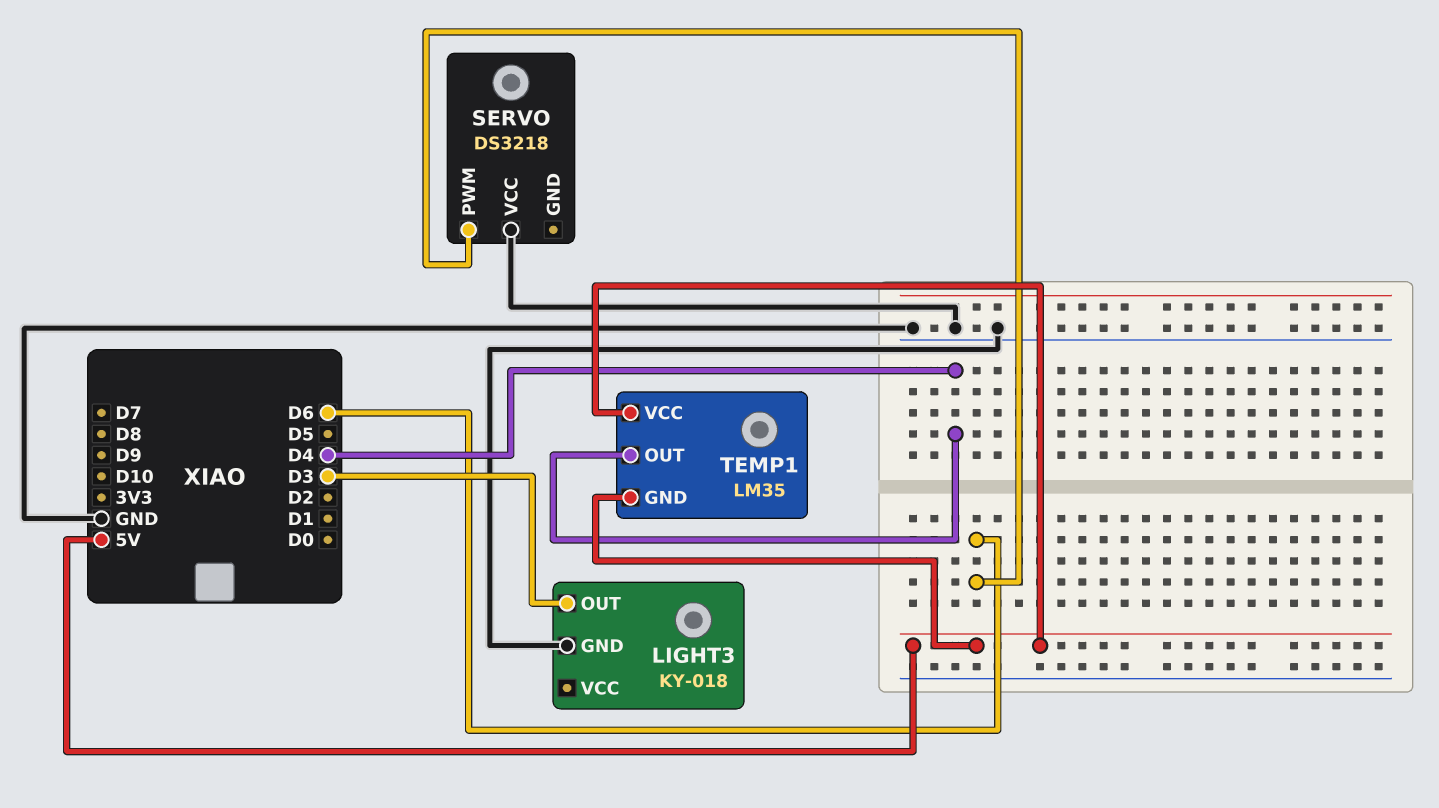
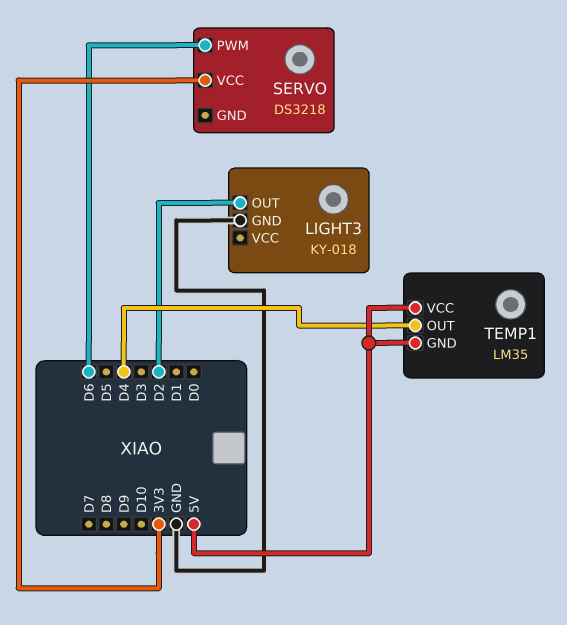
LIGHT3 pin OUT: D3 -> D2
SERVO pin VCC: GND -> 3V3

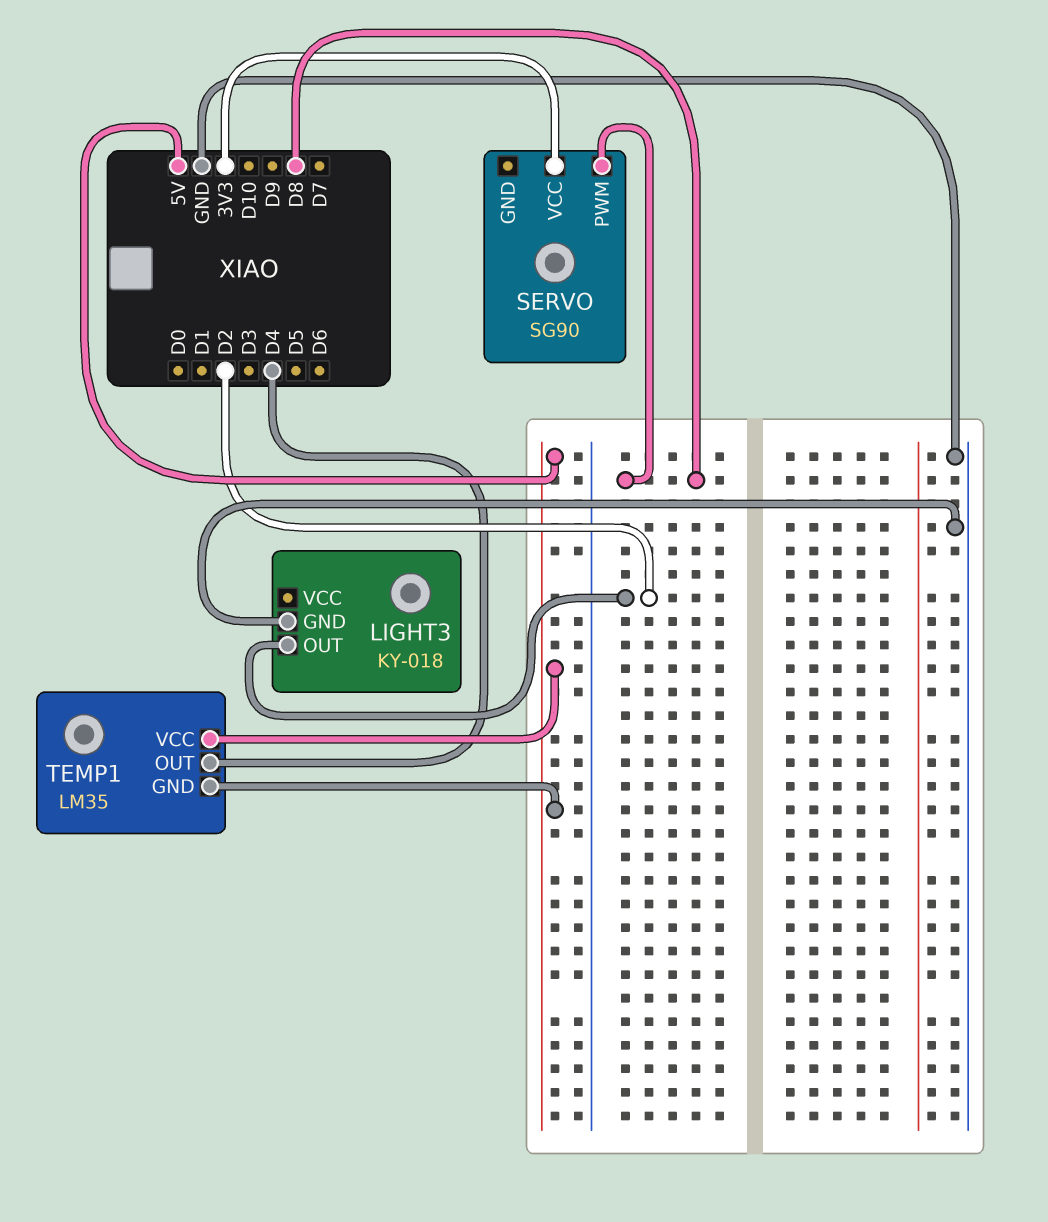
SERVO: DS3218 -> SG90
SERVO pin PWM: D6 -> D8

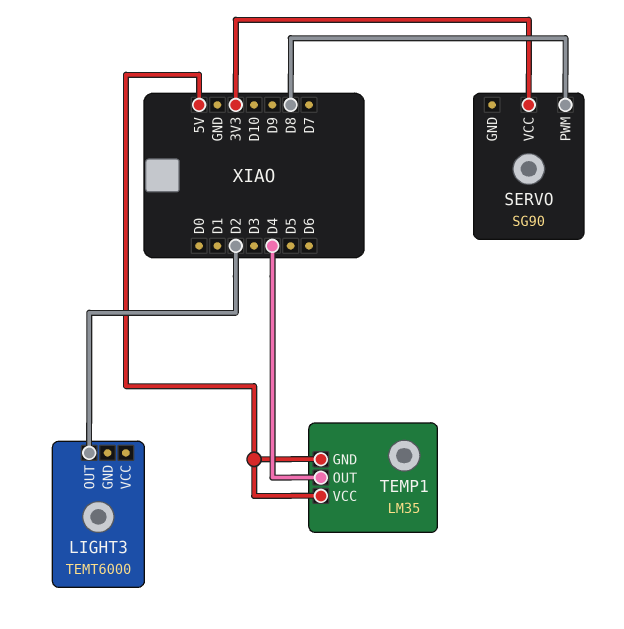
LIGHT3: KY-018 -> TEMT6000
LIGHT3 pin GND: GND -> none

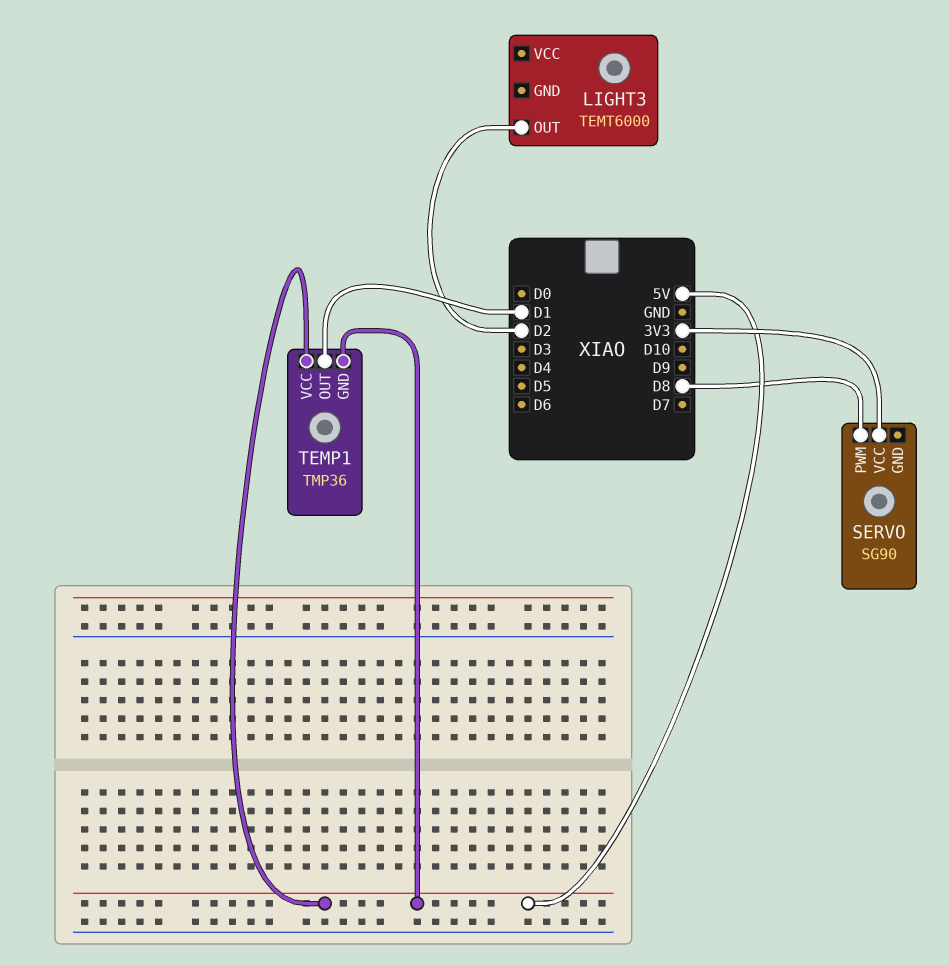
TEMP1: LM35 -> TMP36
TEMP1 pin OUT: D4 -> D1

